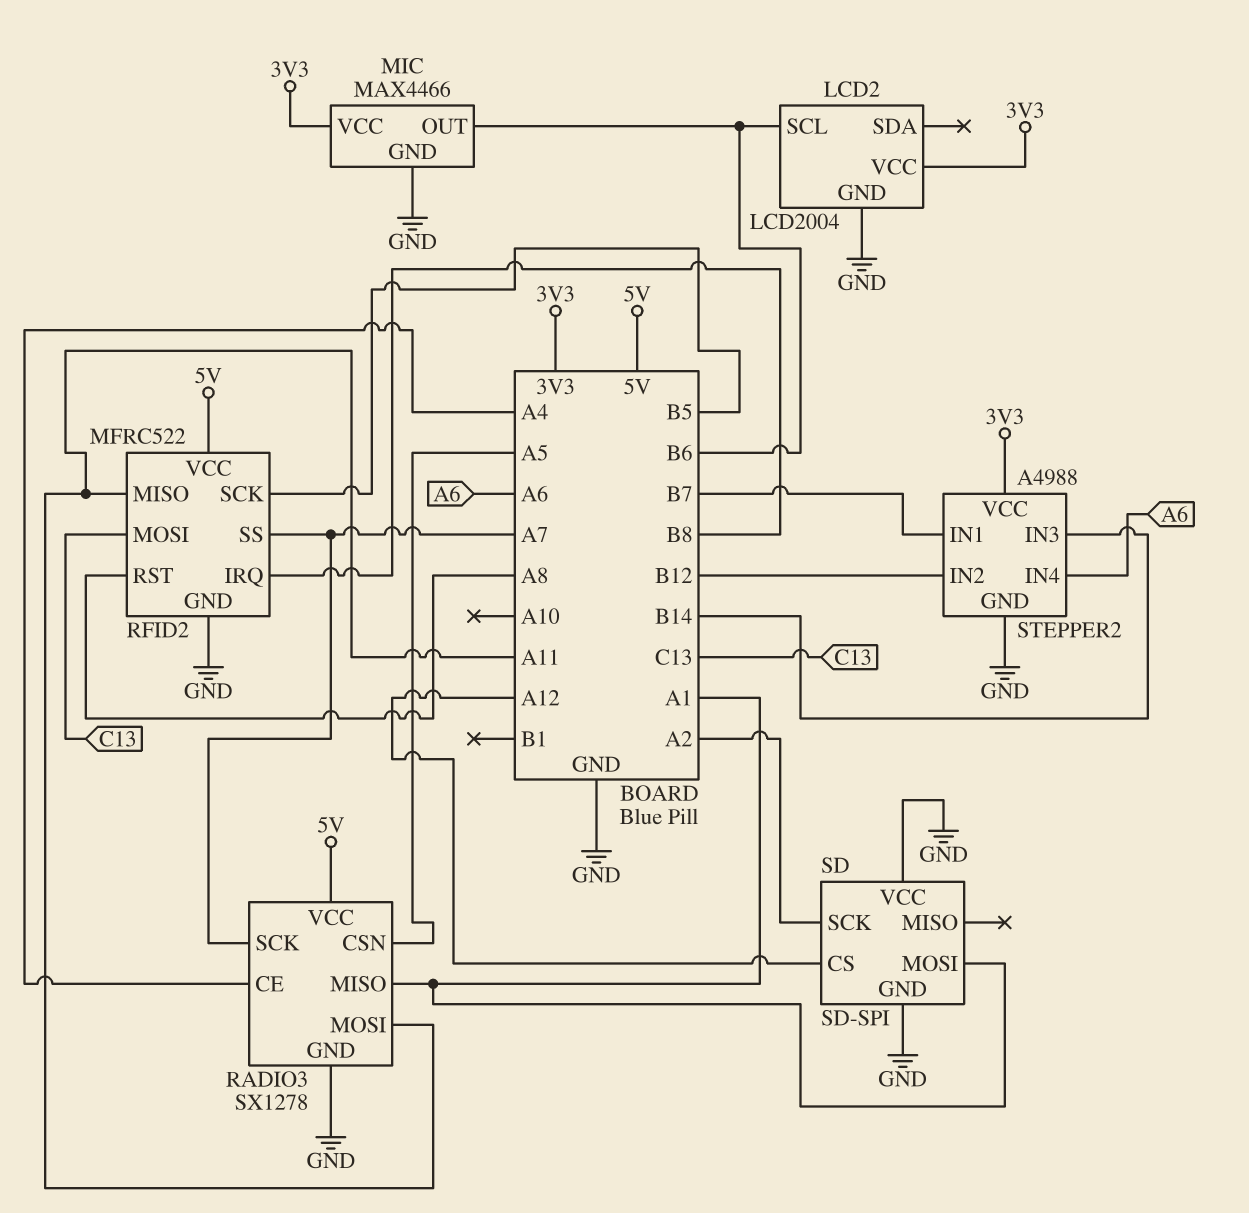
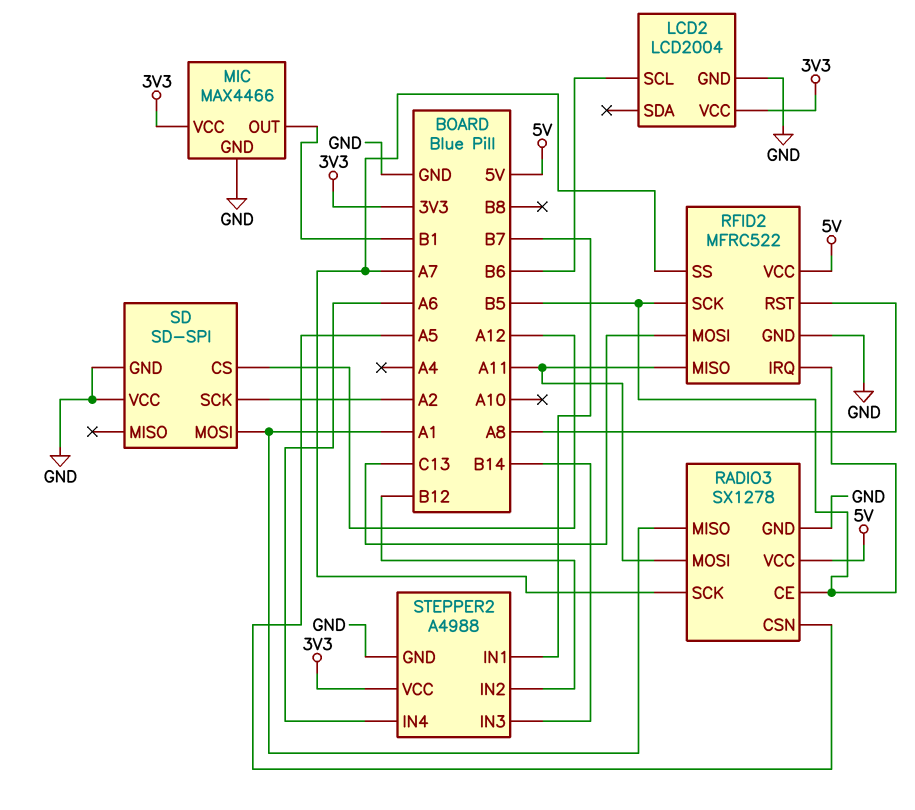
MIC pin OUT: B6 -> B1
RADIO3 pin CE: A4 -> B5
RFID2 pin IRQ: B8 -> B5

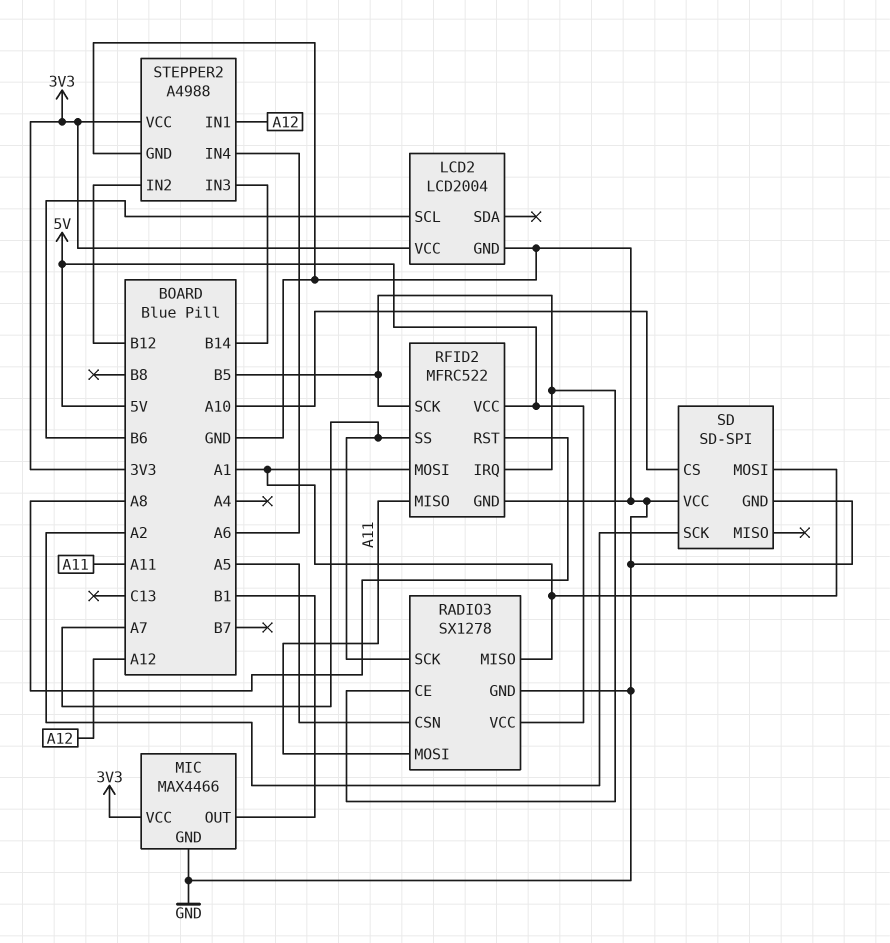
RFID2 pin MOSI: C13 -> A1
SD pin CS: A12 -> A10
STEPPER2 pin IN1: B7 -> A12

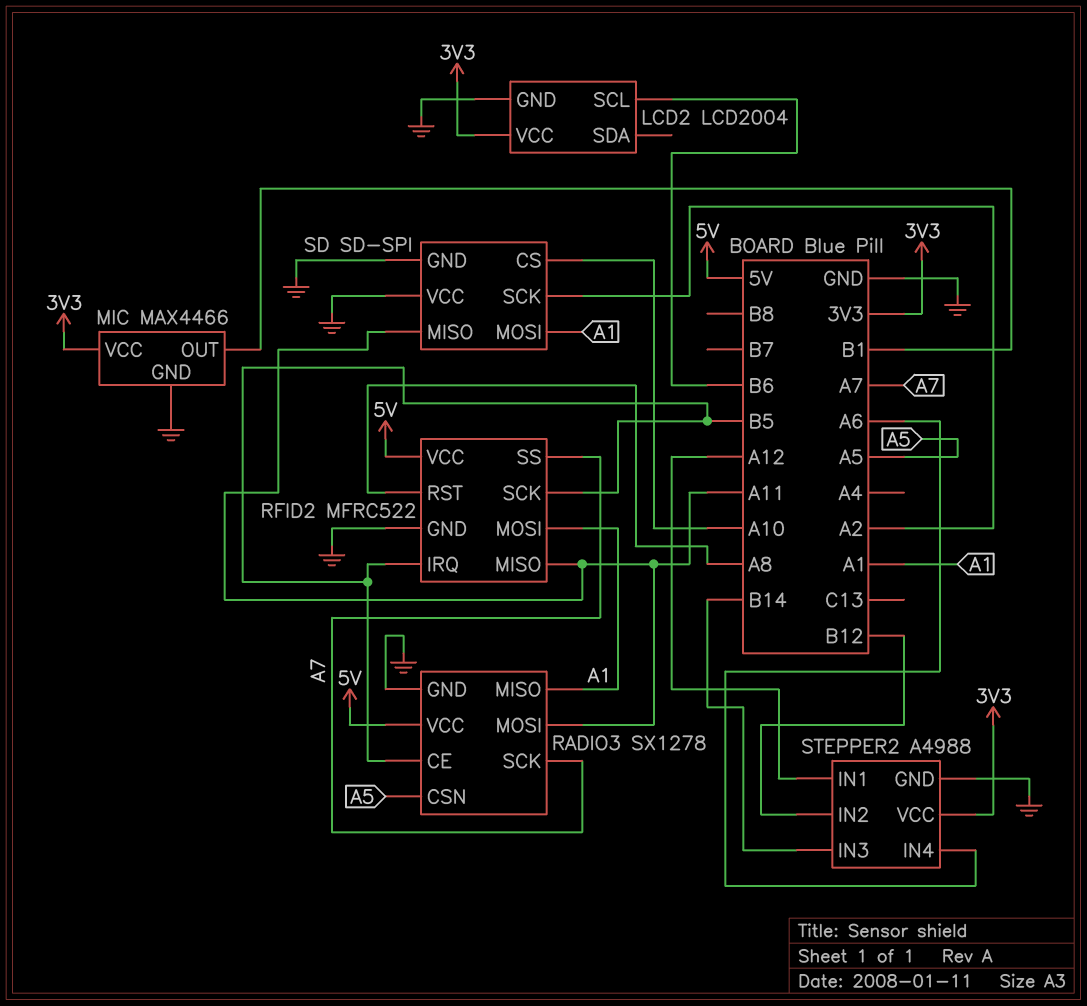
SD pin MISO: none -> A11

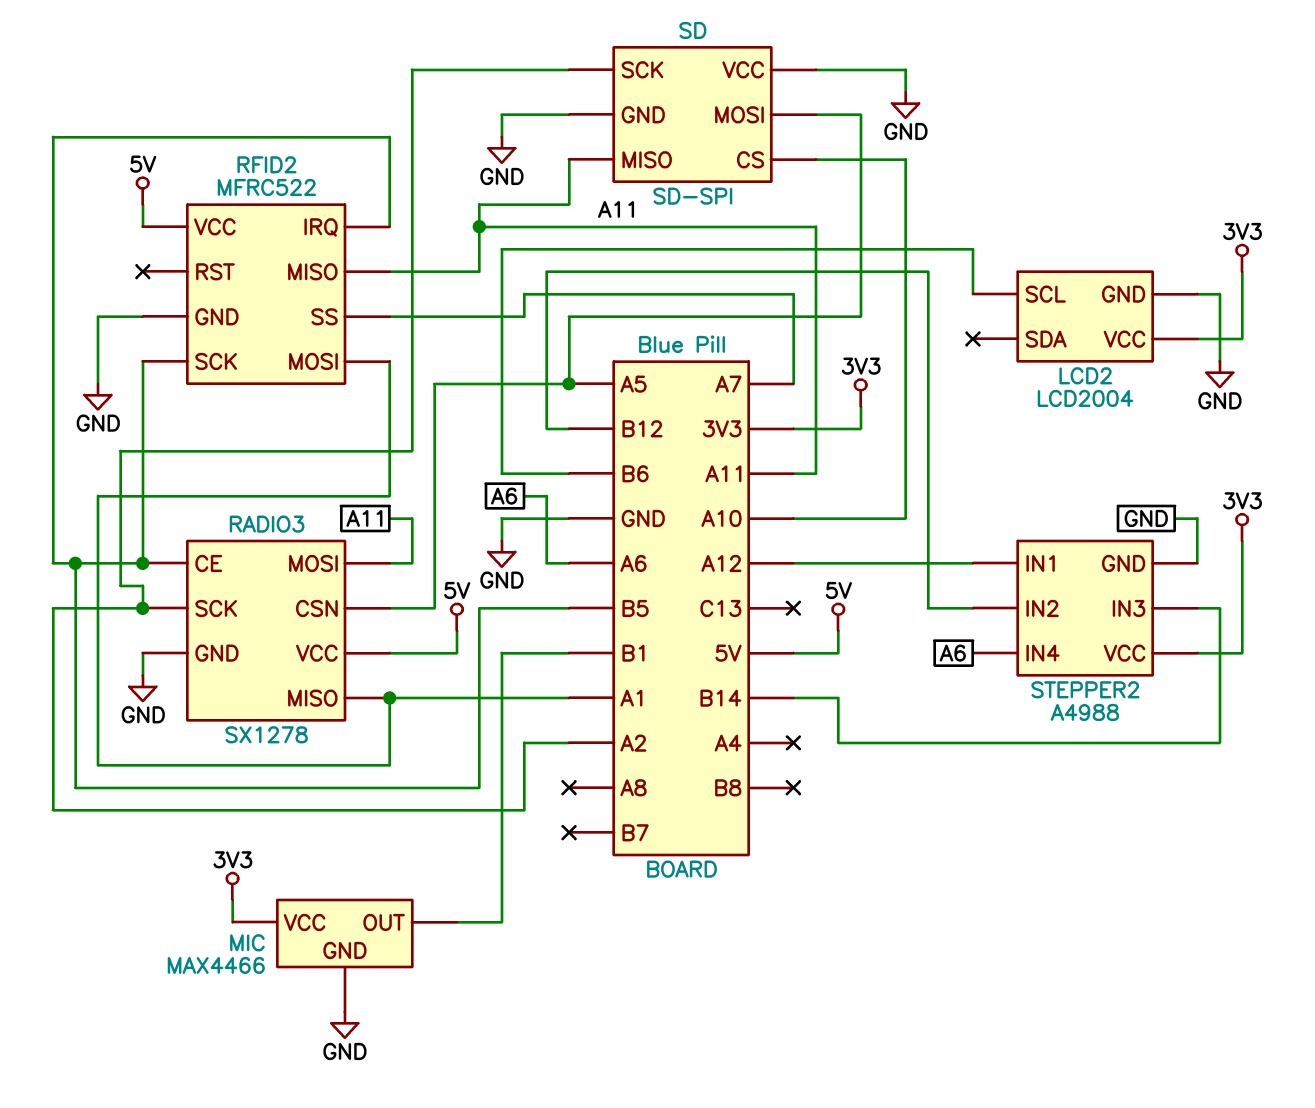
RADIO3 pin SCK: A7 -> A2
RFID2 pin RST: A8 -> none
SD pin MOSI: A1 -> A5

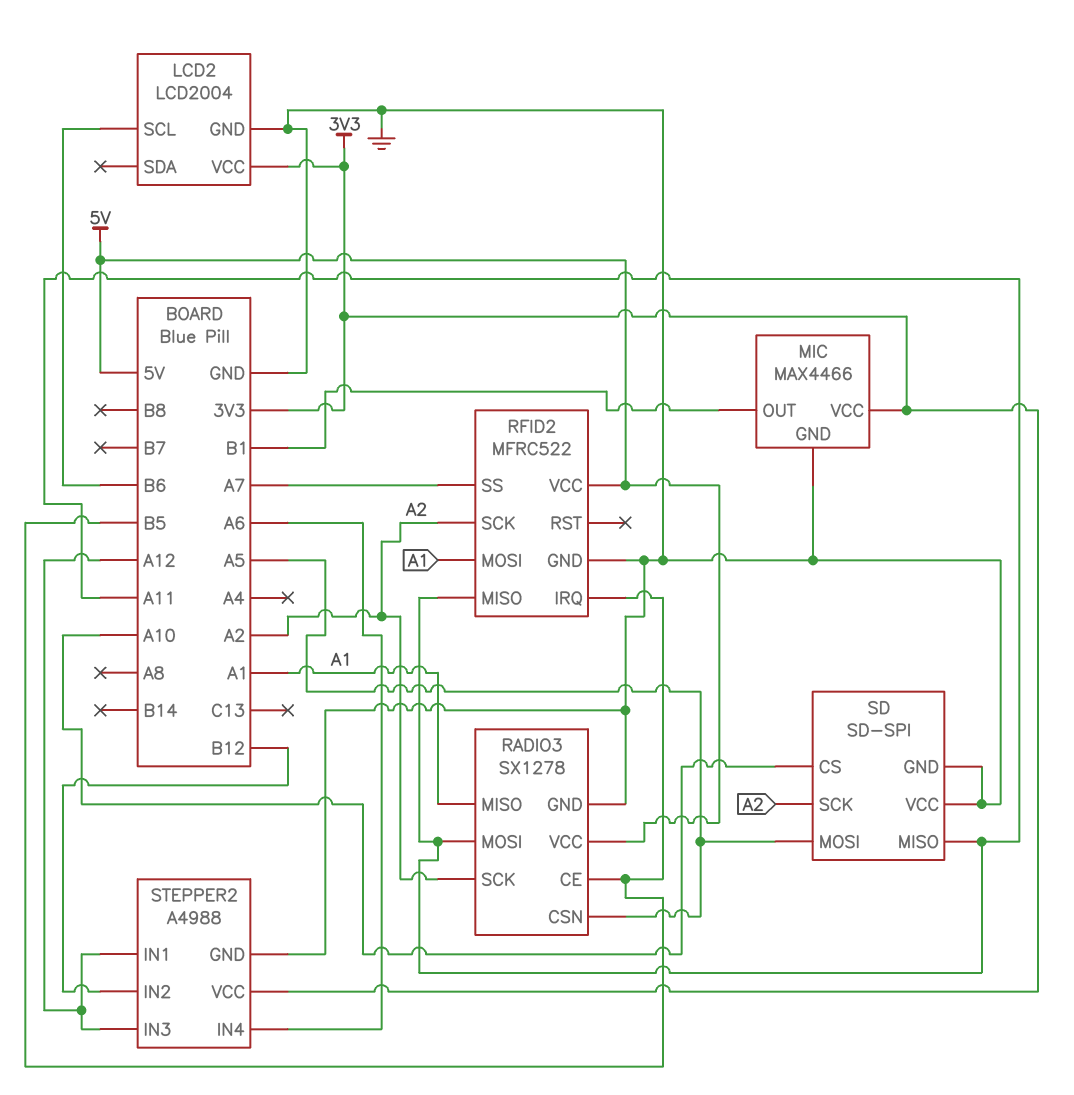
RFID2 pin SCK: B5 -> A2
STEPPER2 pin IN3: B14 -> A12

